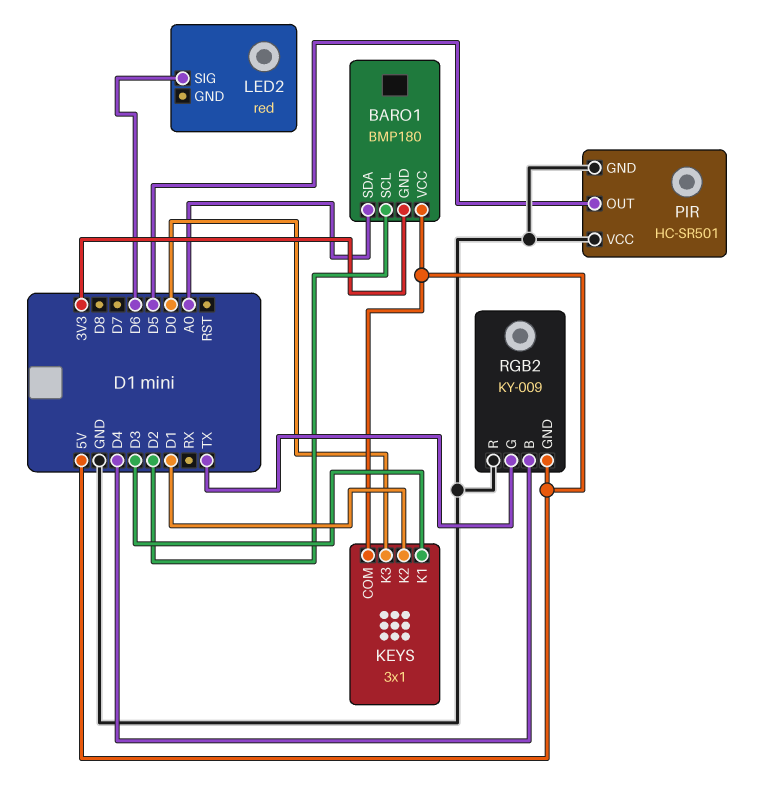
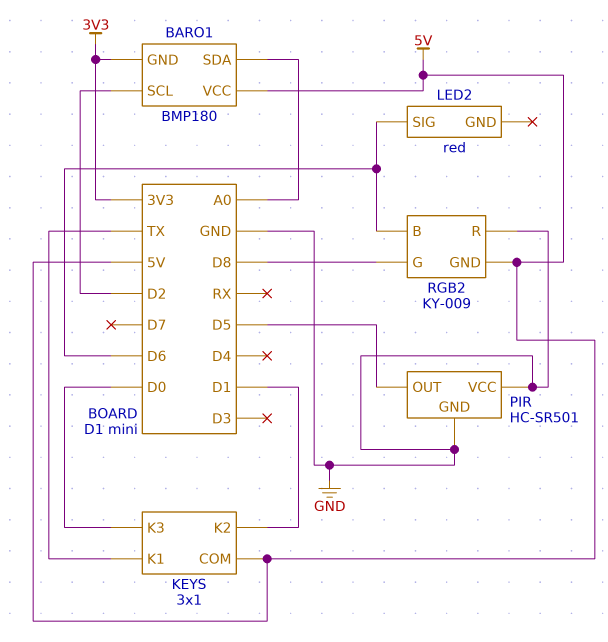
KEYS pin K1: D3 -> TX
RGB2 pin B: D4 -> D6
RGB2 pin G: TX -> D8

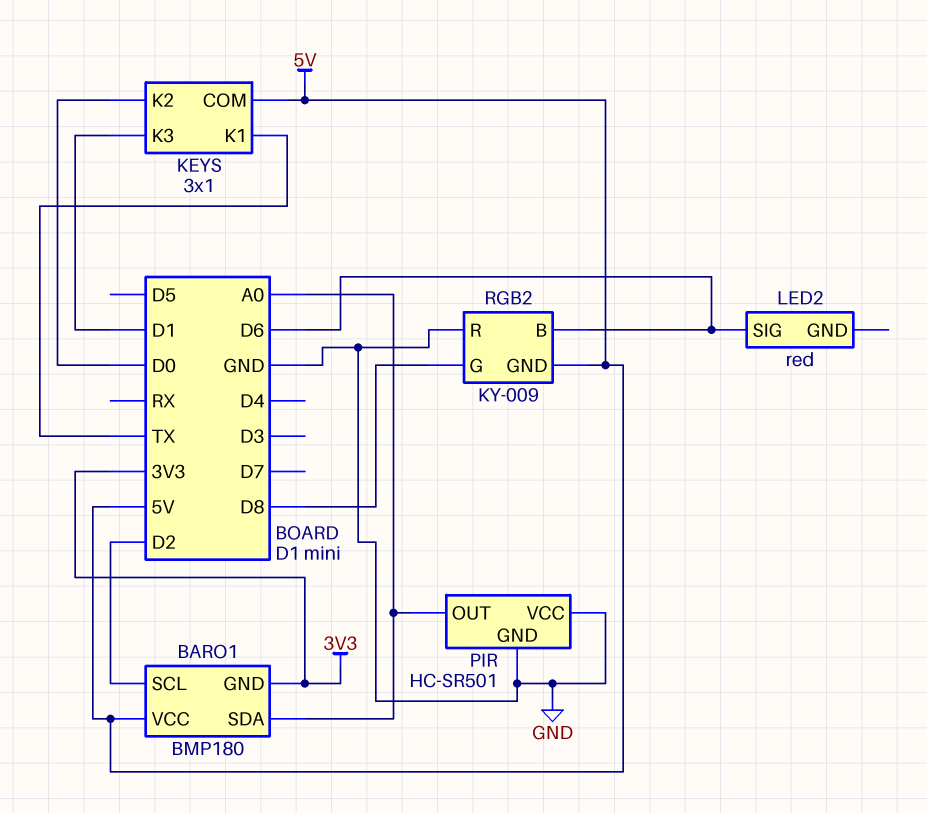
KEYS pin K2: D1 -> D0
KEYS pin K3: D0 -> D1
PIR pin OUT: D5 -> A0

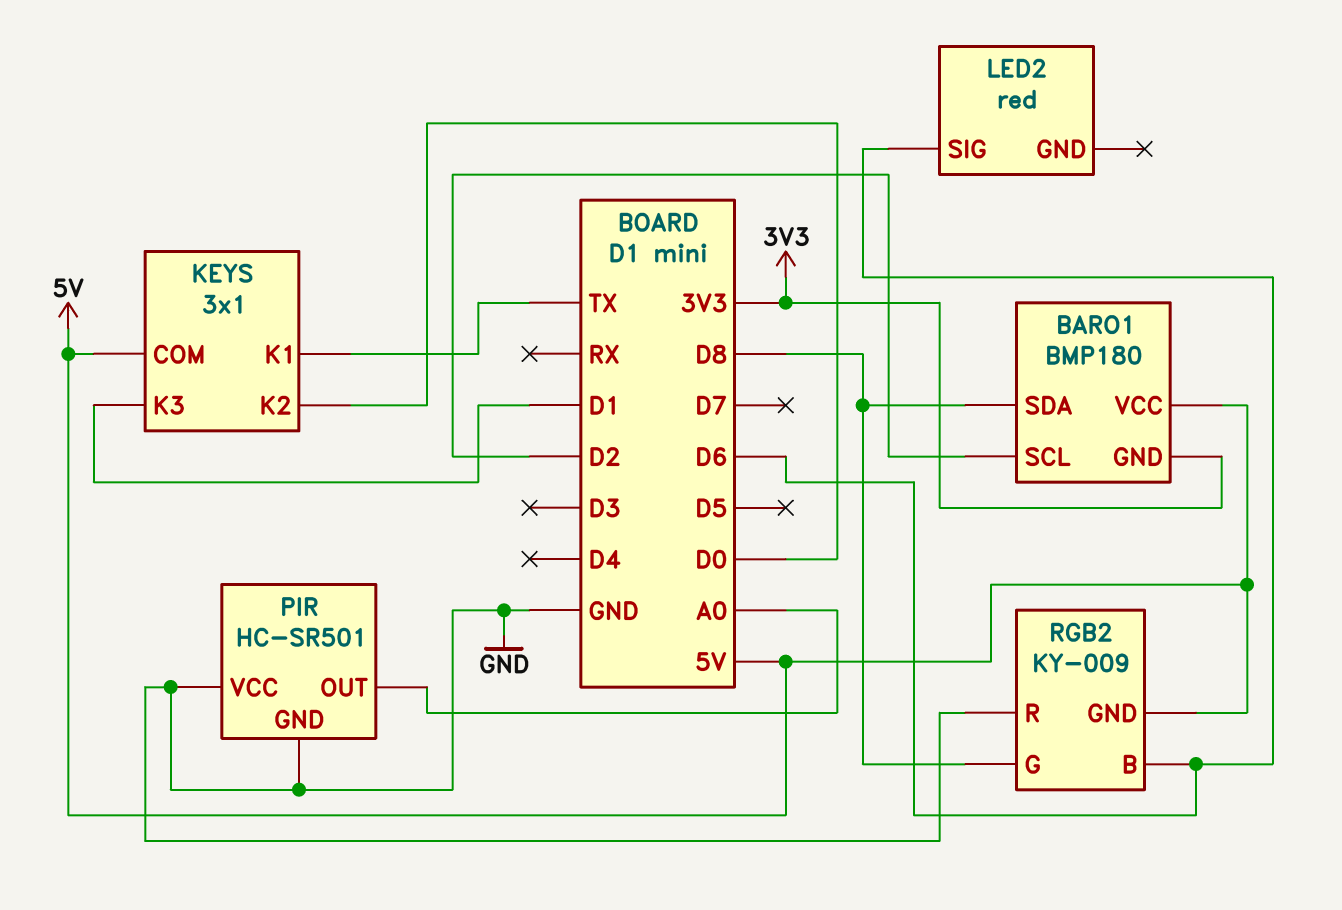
BARO1 pin SDA: A0 -> D8

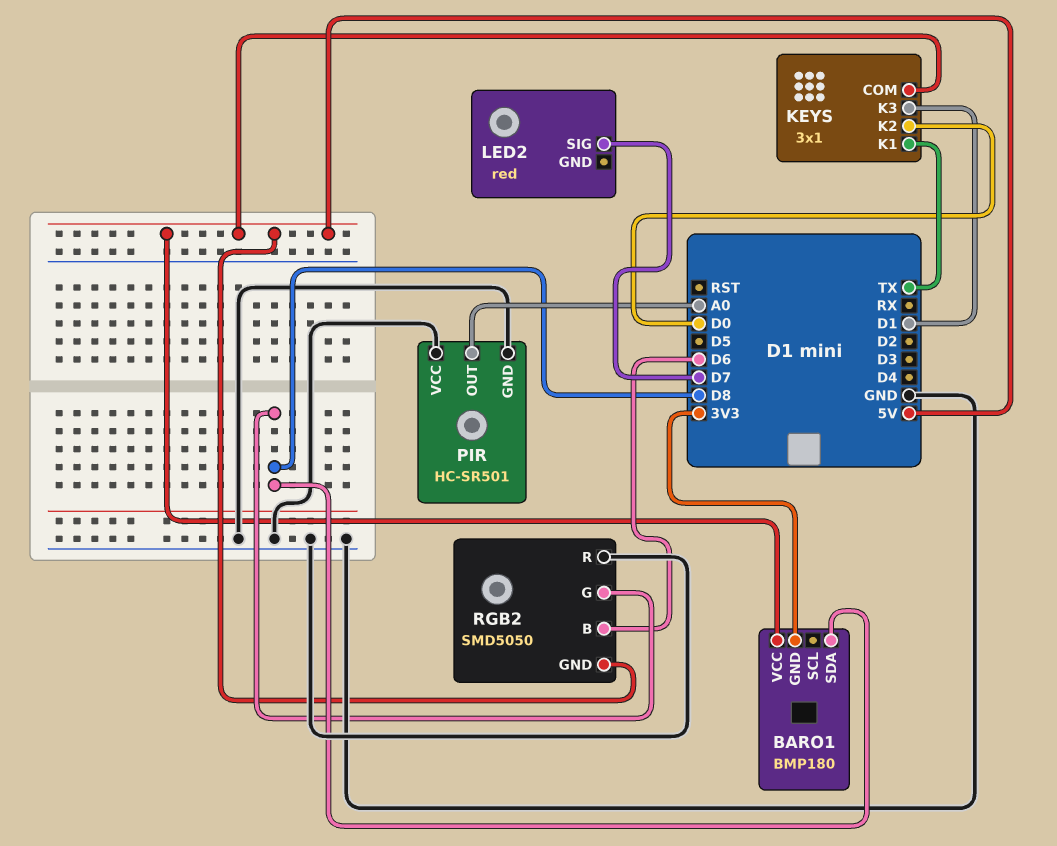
BARO1 pin SCL: D2 -> none
LED2 pin SIG: D6 -> D7
RGB2: KY-009 -> SMD5050

